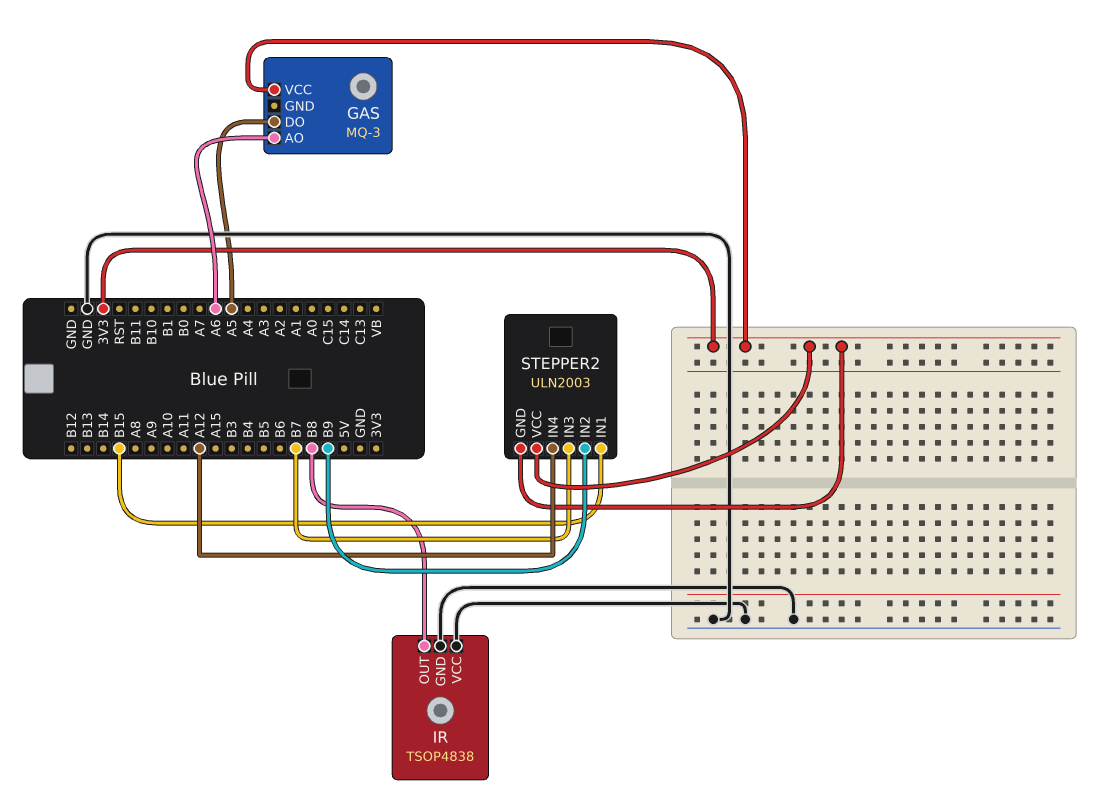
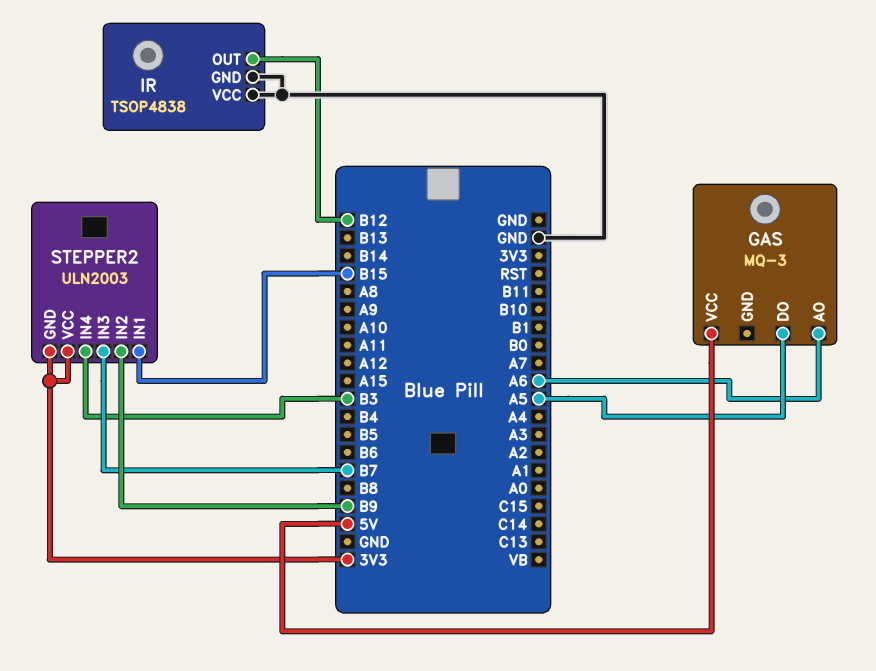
GAS pin VCC: 3V3 -> 5V
IR pin OUT: B8 -> B12
STEPPER2 pin IN4: A12 -> B3

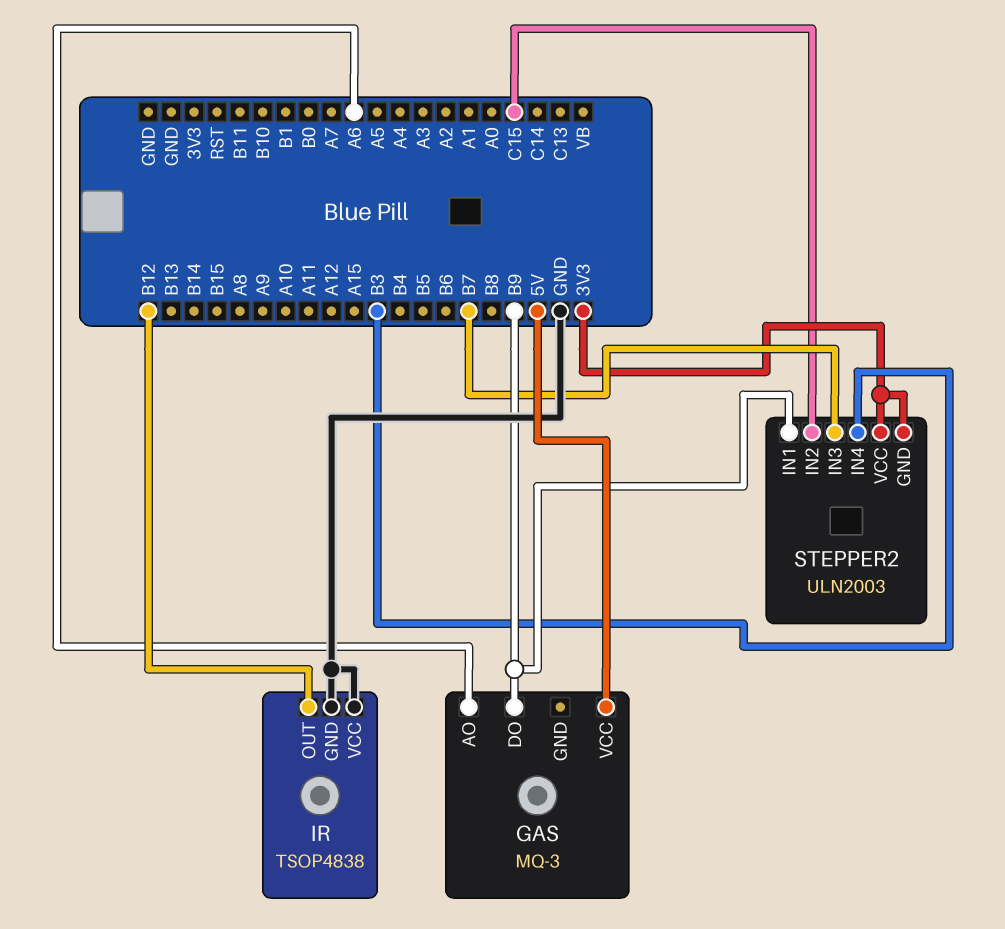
GAS pin DO: A5 -> B9
STEPPER2 pin IN1: B15 -> B9
STEPPER2 pin IN2: B9 -> C15

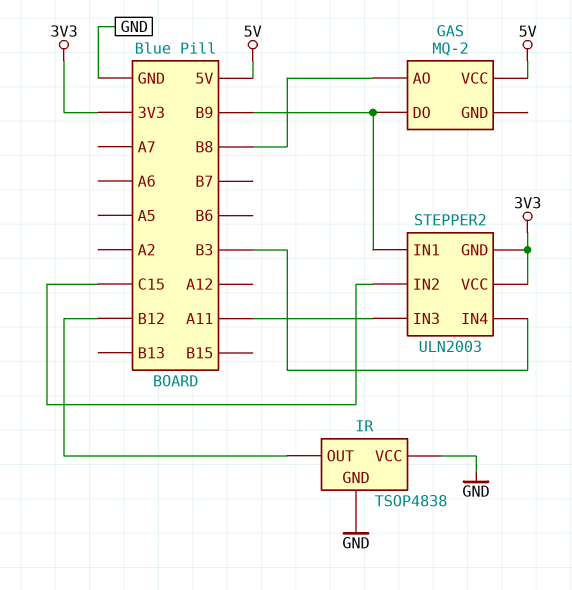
GAS: MQ-3 -> MQ-2
GAS pin AO: A6 -> B8
STEPPER2 pin IN3: B7 -> A11

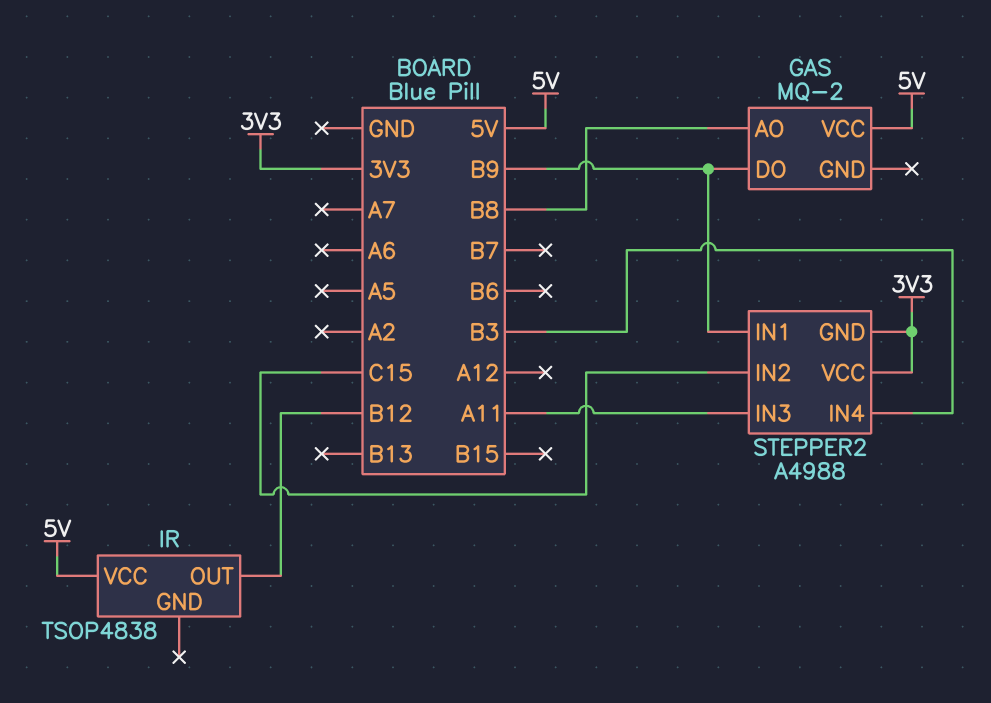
IR pin GND: GND -> none
IR pin VCC: GND -> 5V
STEPPER2: ULN2003 -> A4988

